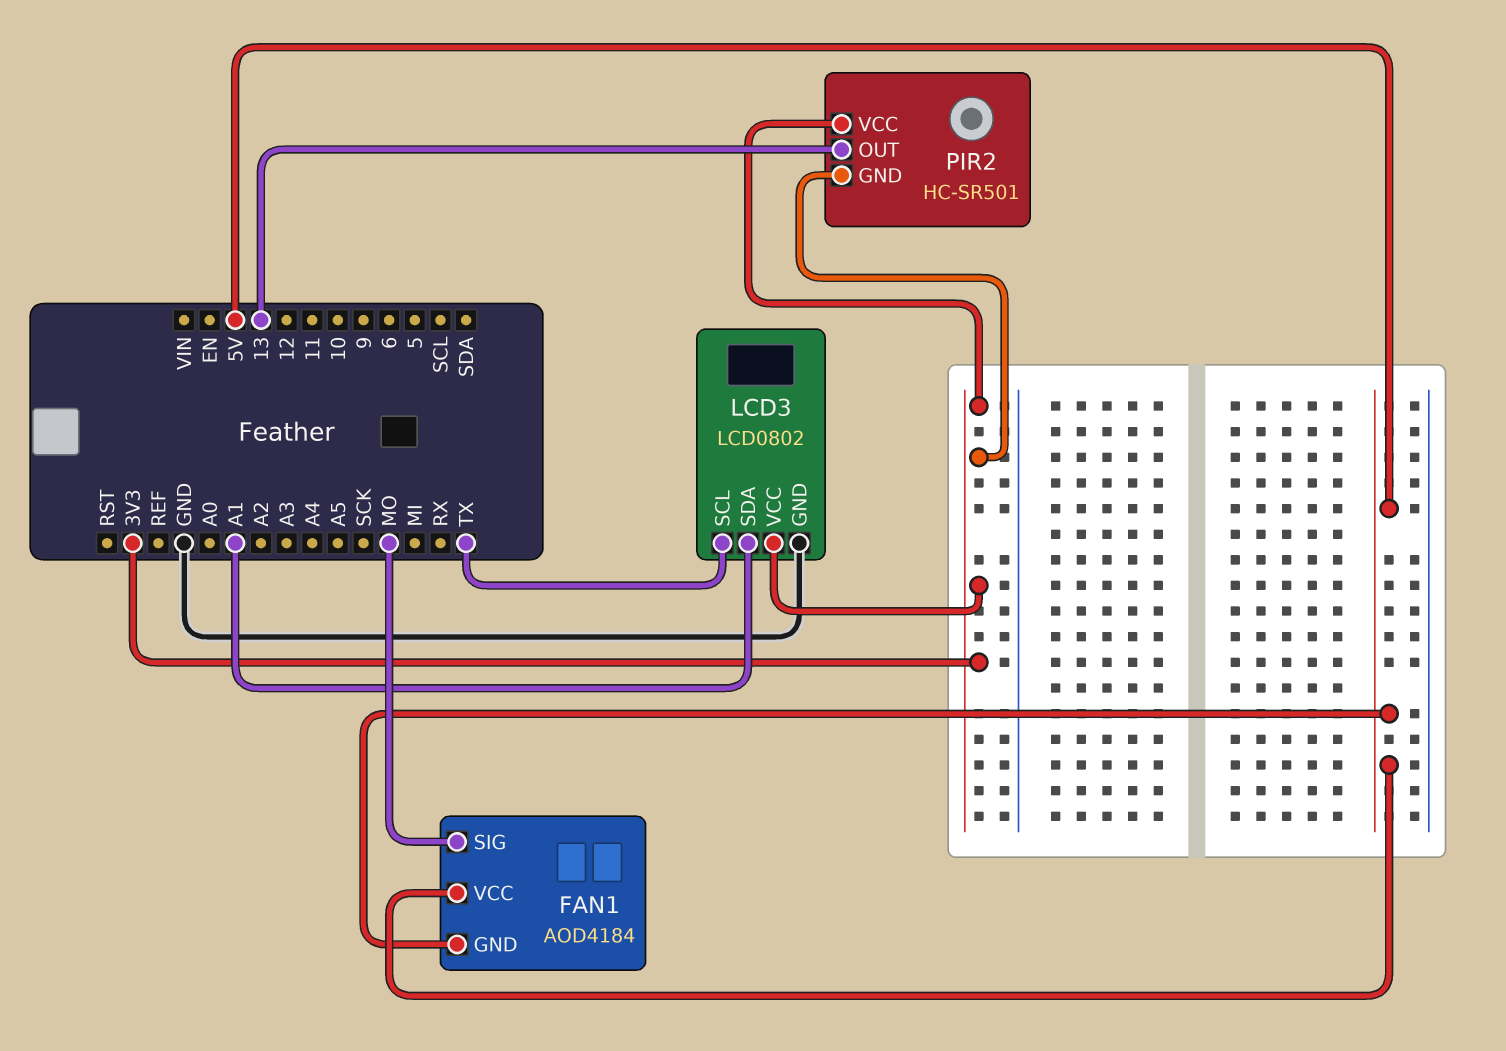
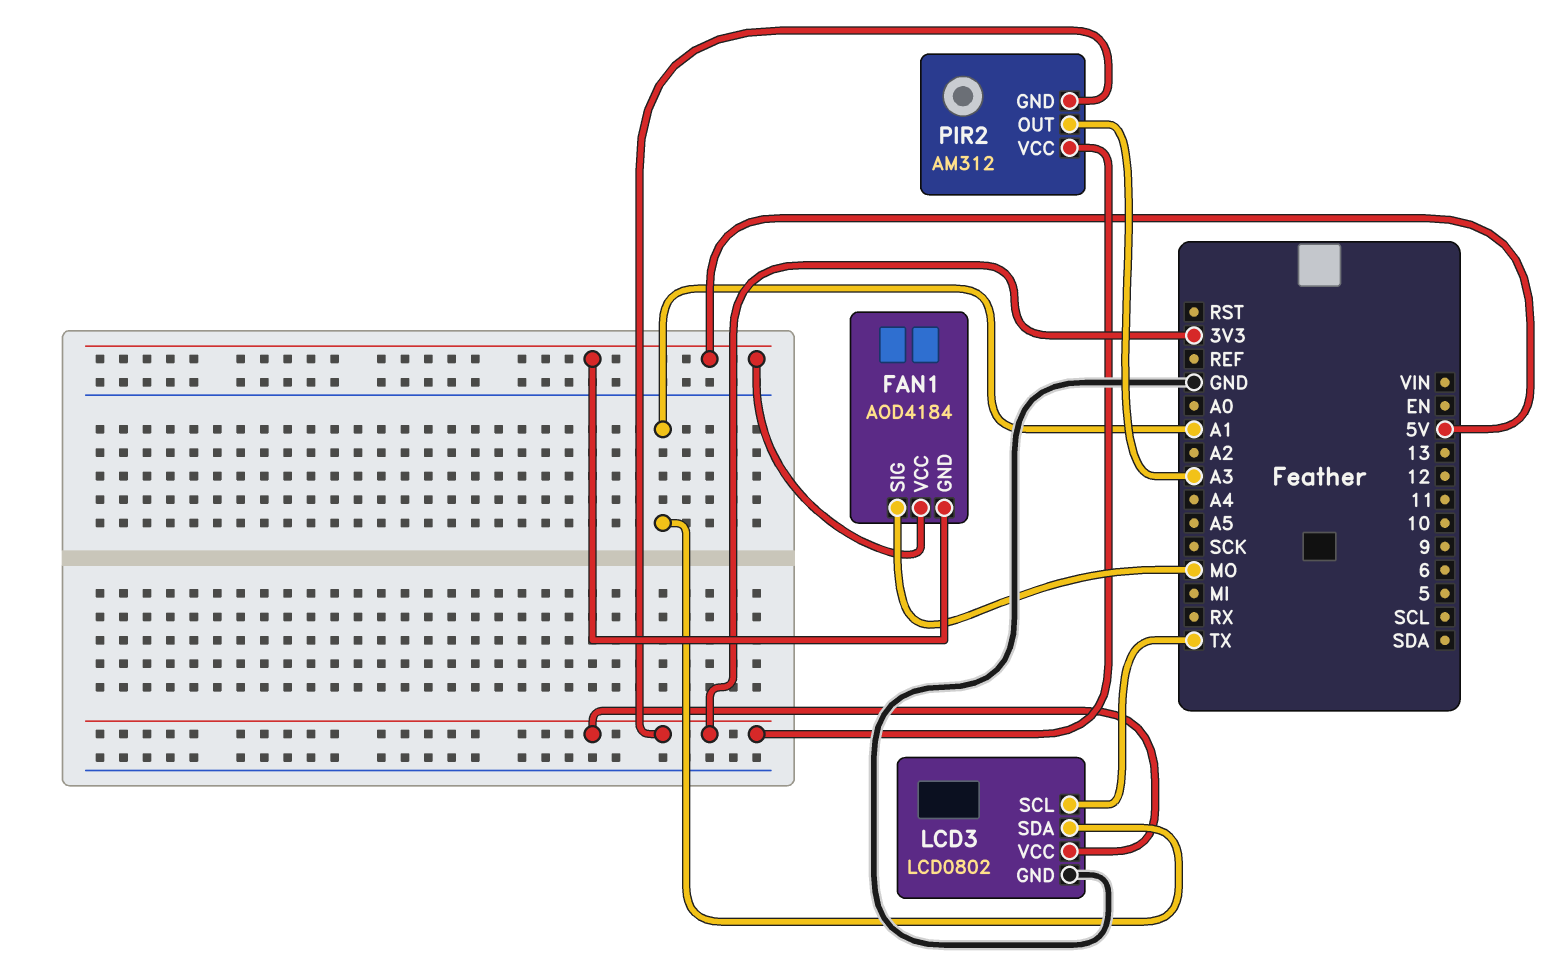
PIR2: HC-SR501 -> AM312
PIR2 pin OUT: 13 -> A3

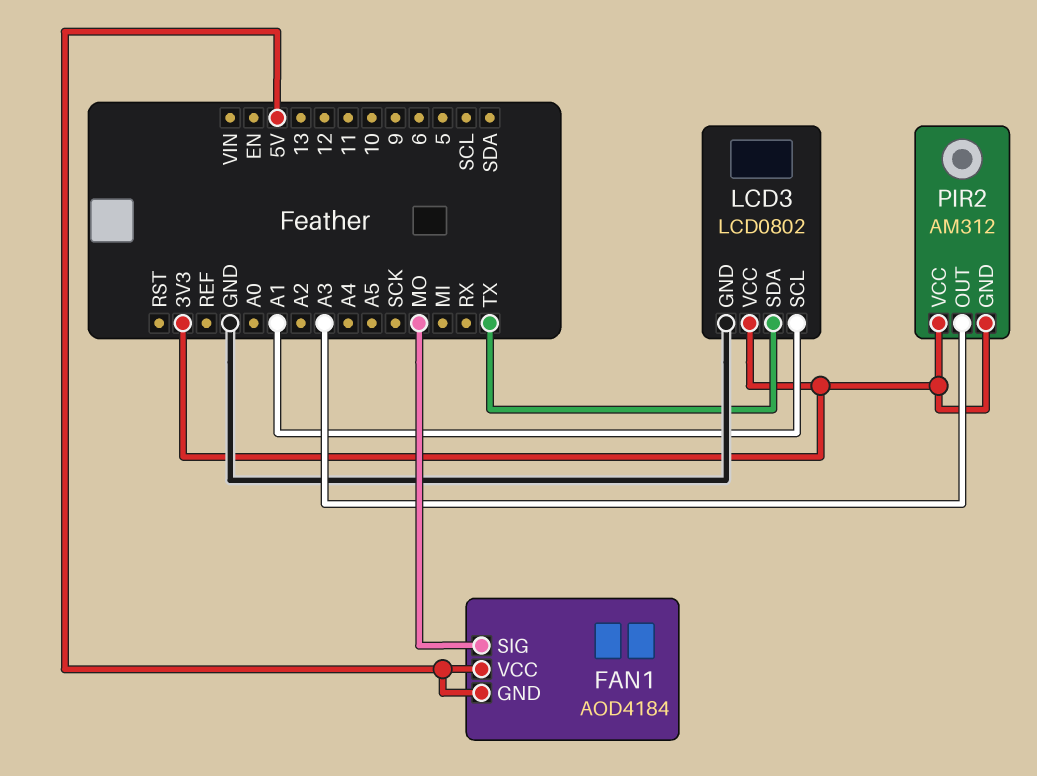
LCD3 pin SCL: TX -> A1
LCD3 pin SDA: A1 -> TX

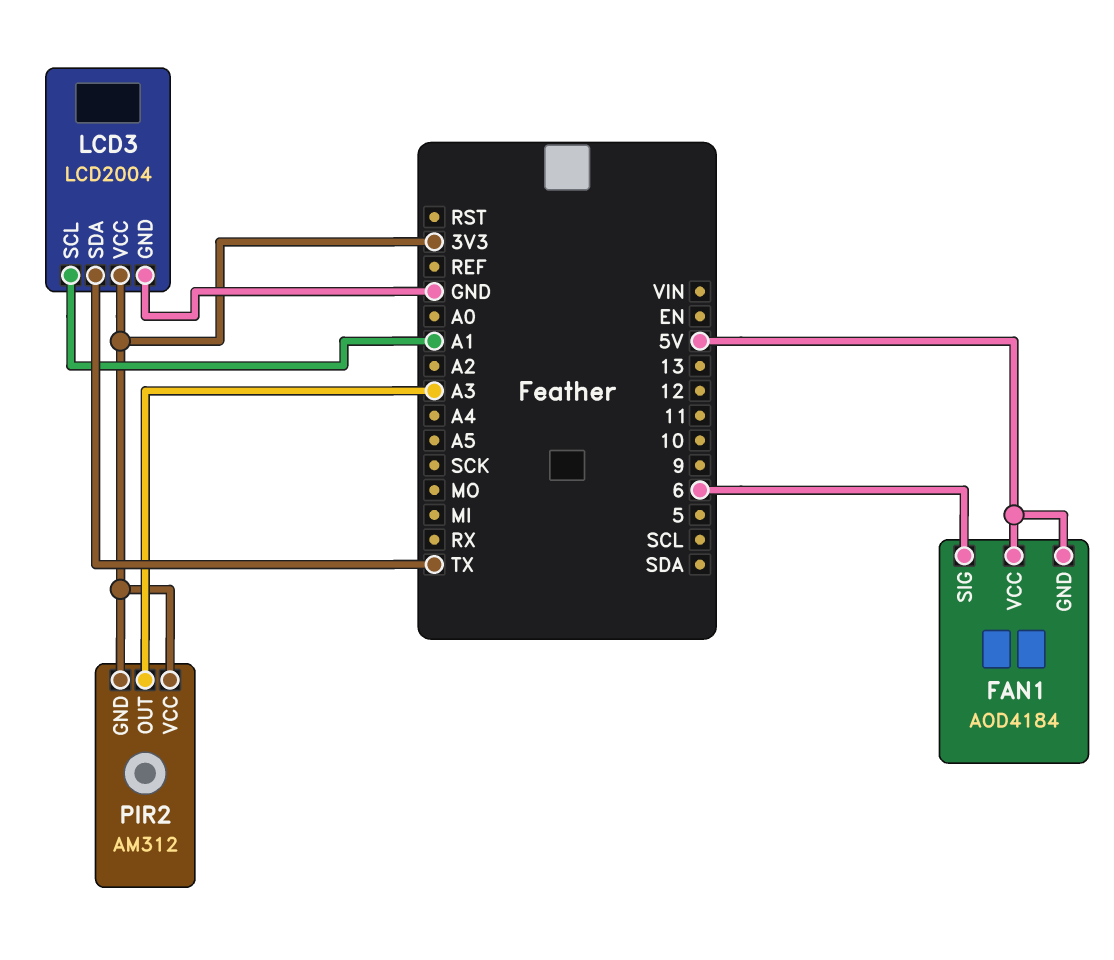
FAN1 pin SIG: MO -> 6
LCD3: LCD0802 -> LCD2004

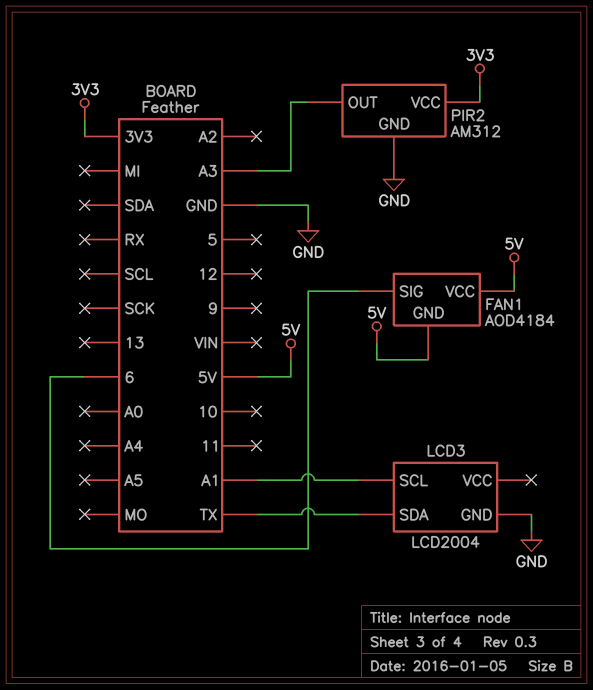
LCD3 pin VCC: 3V3 -> none
PIR2 pin GND: 3V3 -> GND

